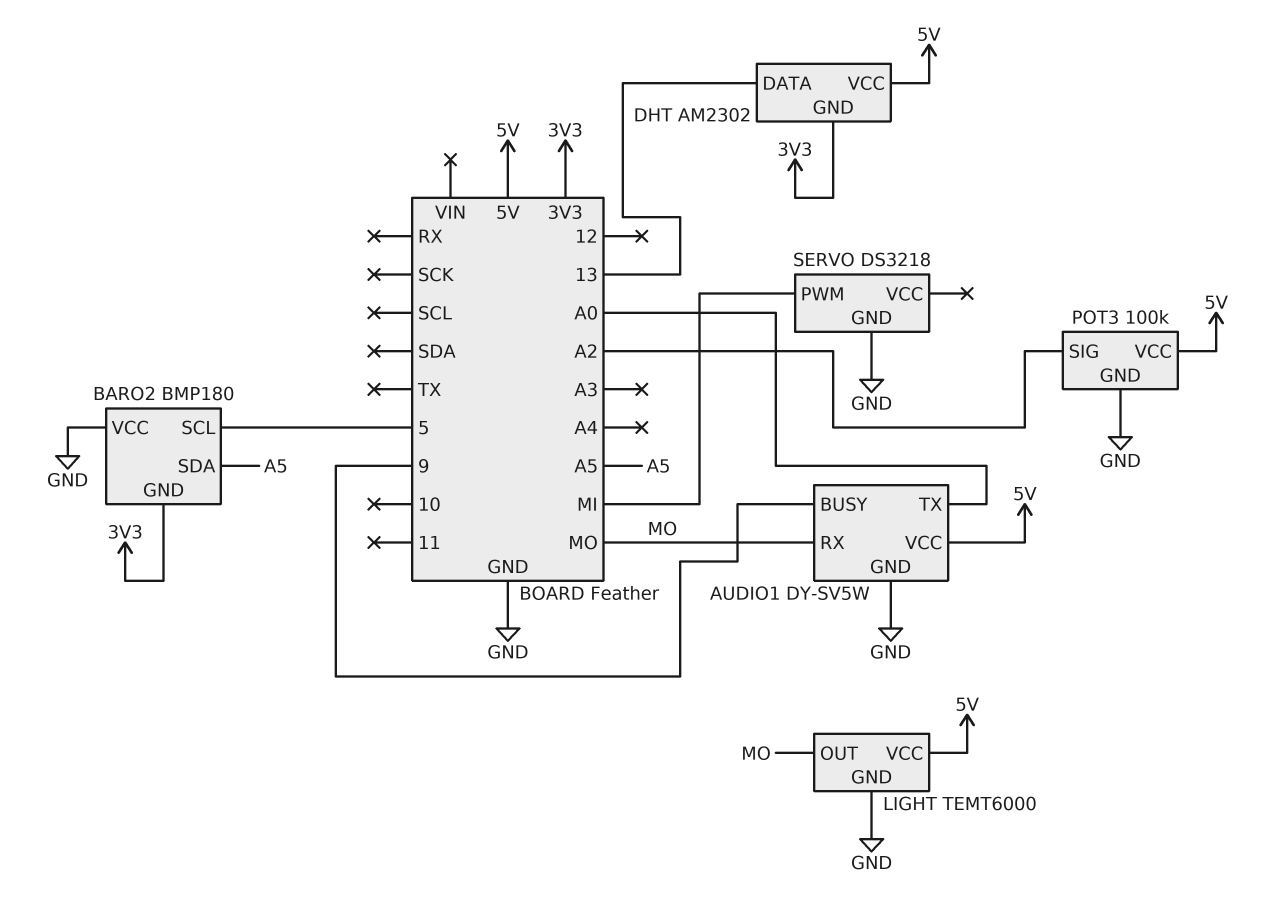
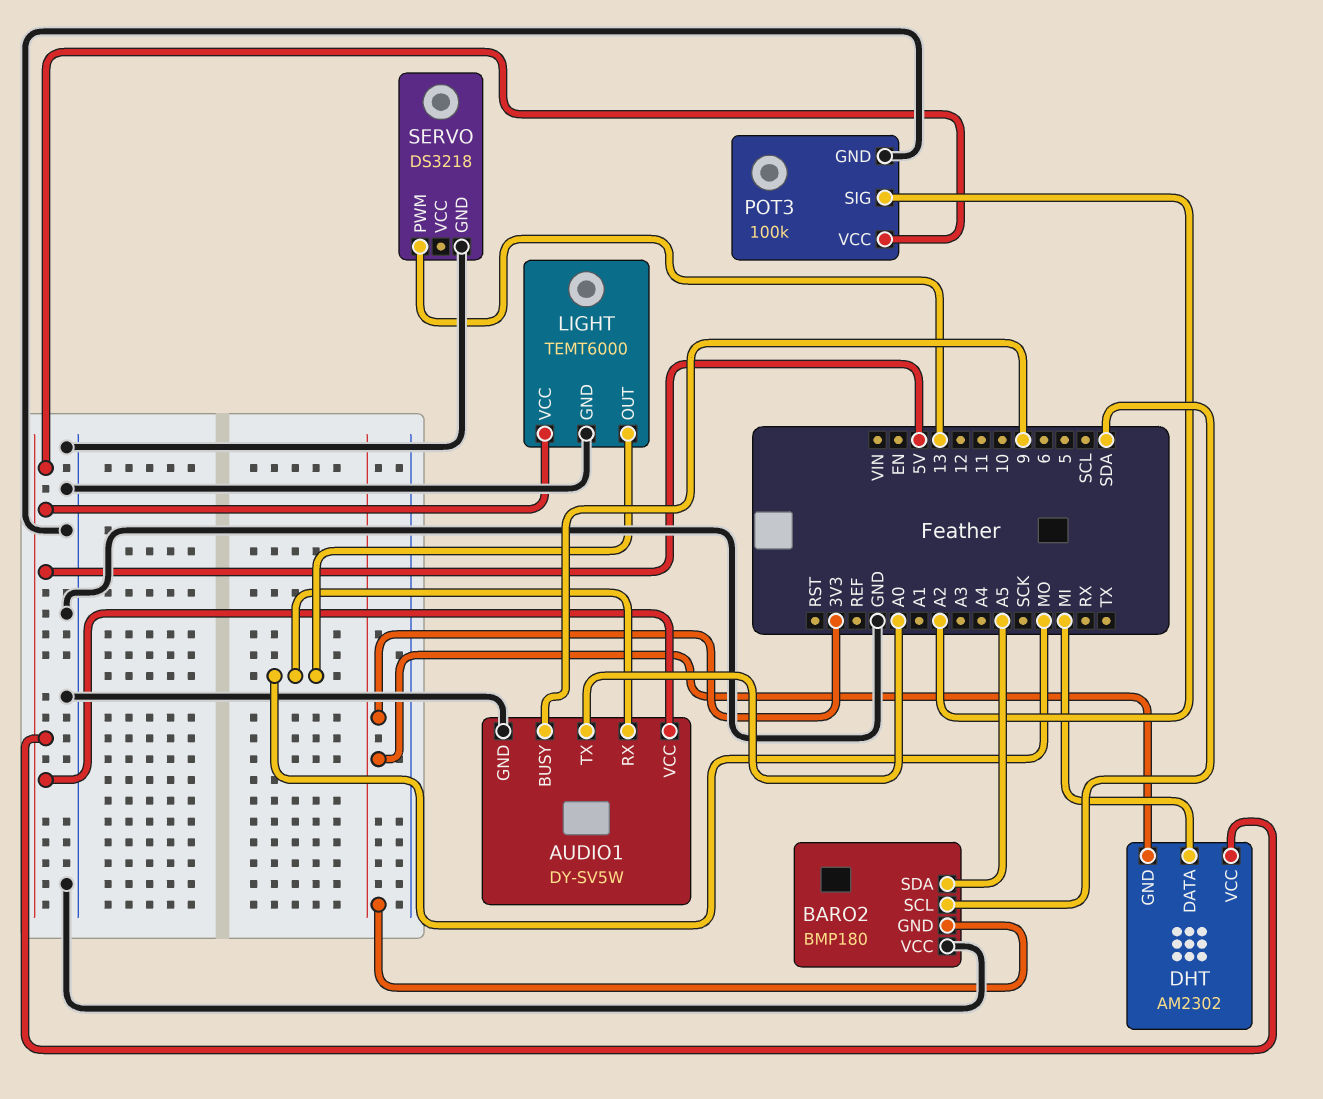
BARO2 pin SCL: 5 -> SDA
DHT pin DATA: 13 -> MI
SERVO pin PWM: MI -> 13

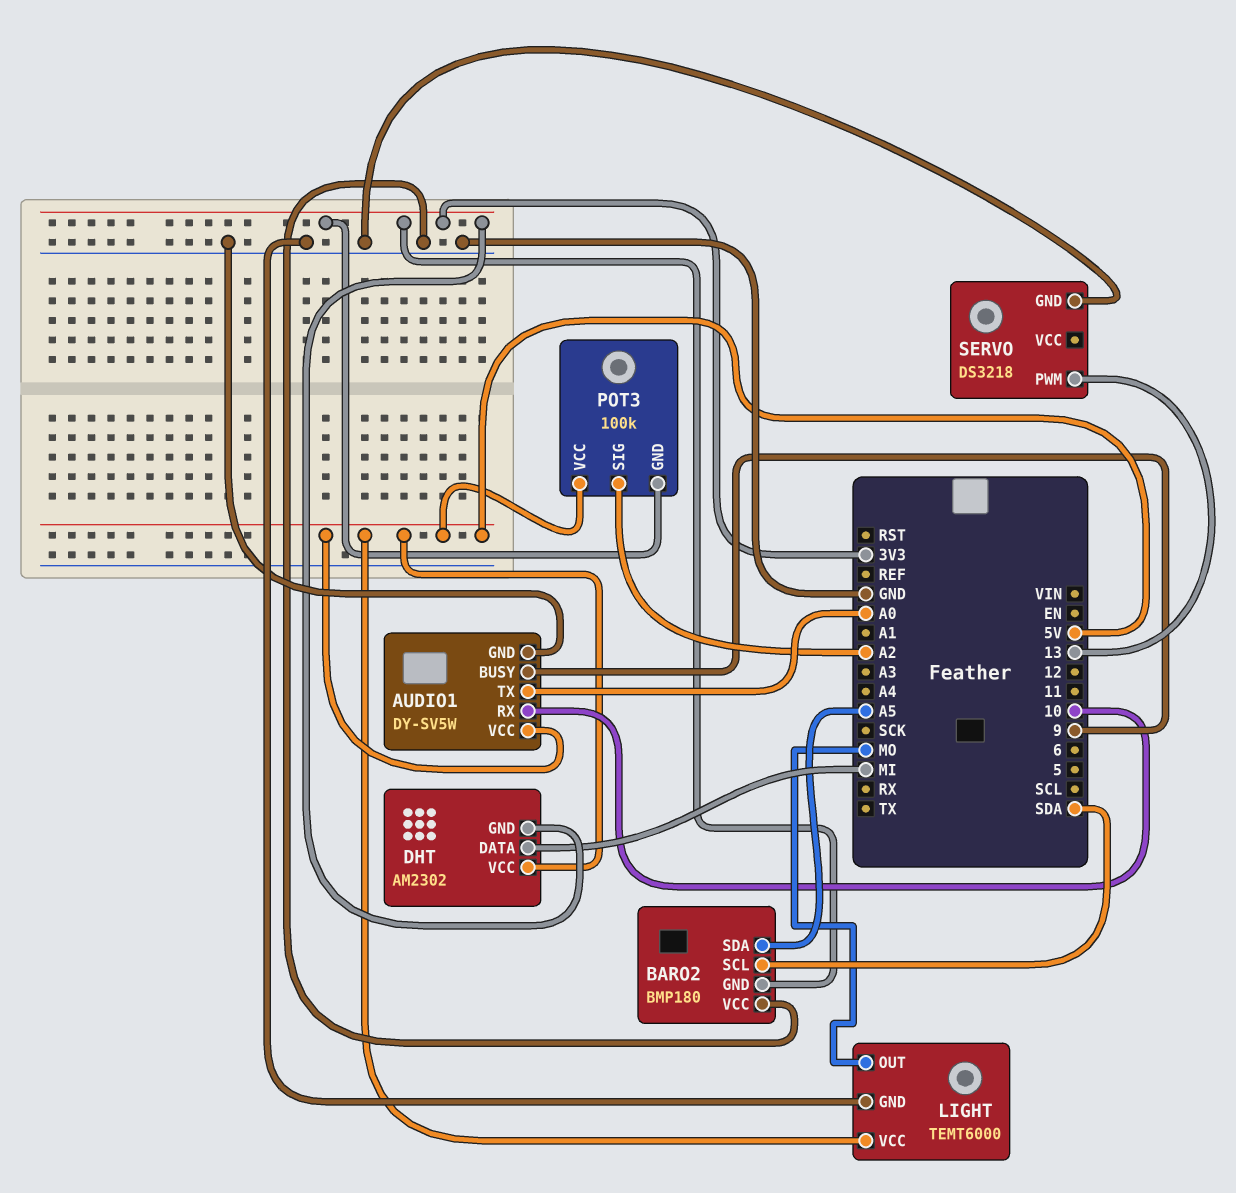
AUDIO1 pin RX: MO -> 10
POT3 pin GND: GND -> 3V3

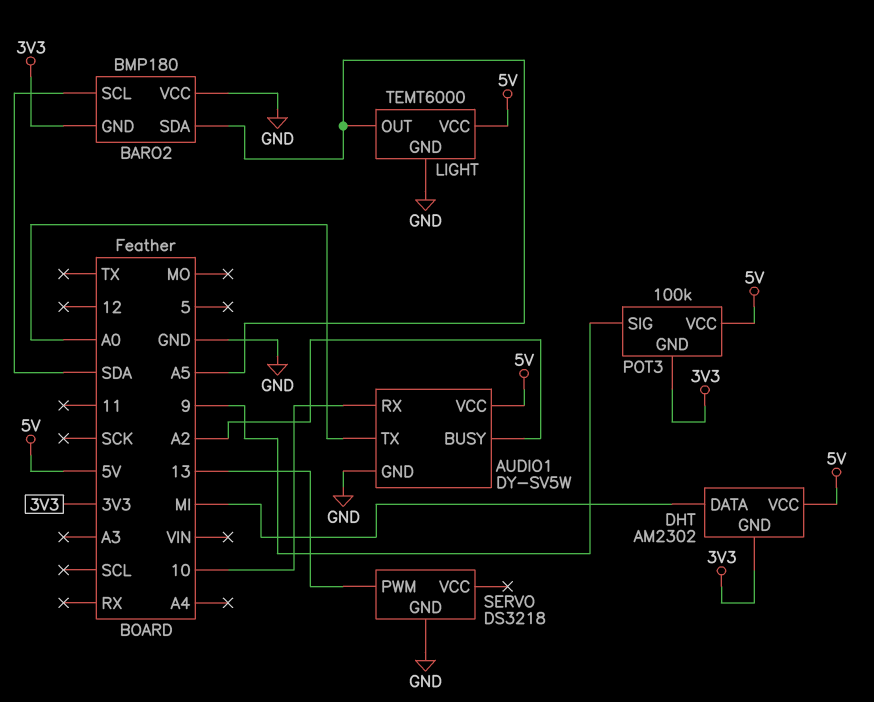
AUDIO1 pin BUSY: 9 -> A2
LIGHT pin OUT: MO -> A5
POT3 pin SIG: A2 -> 9

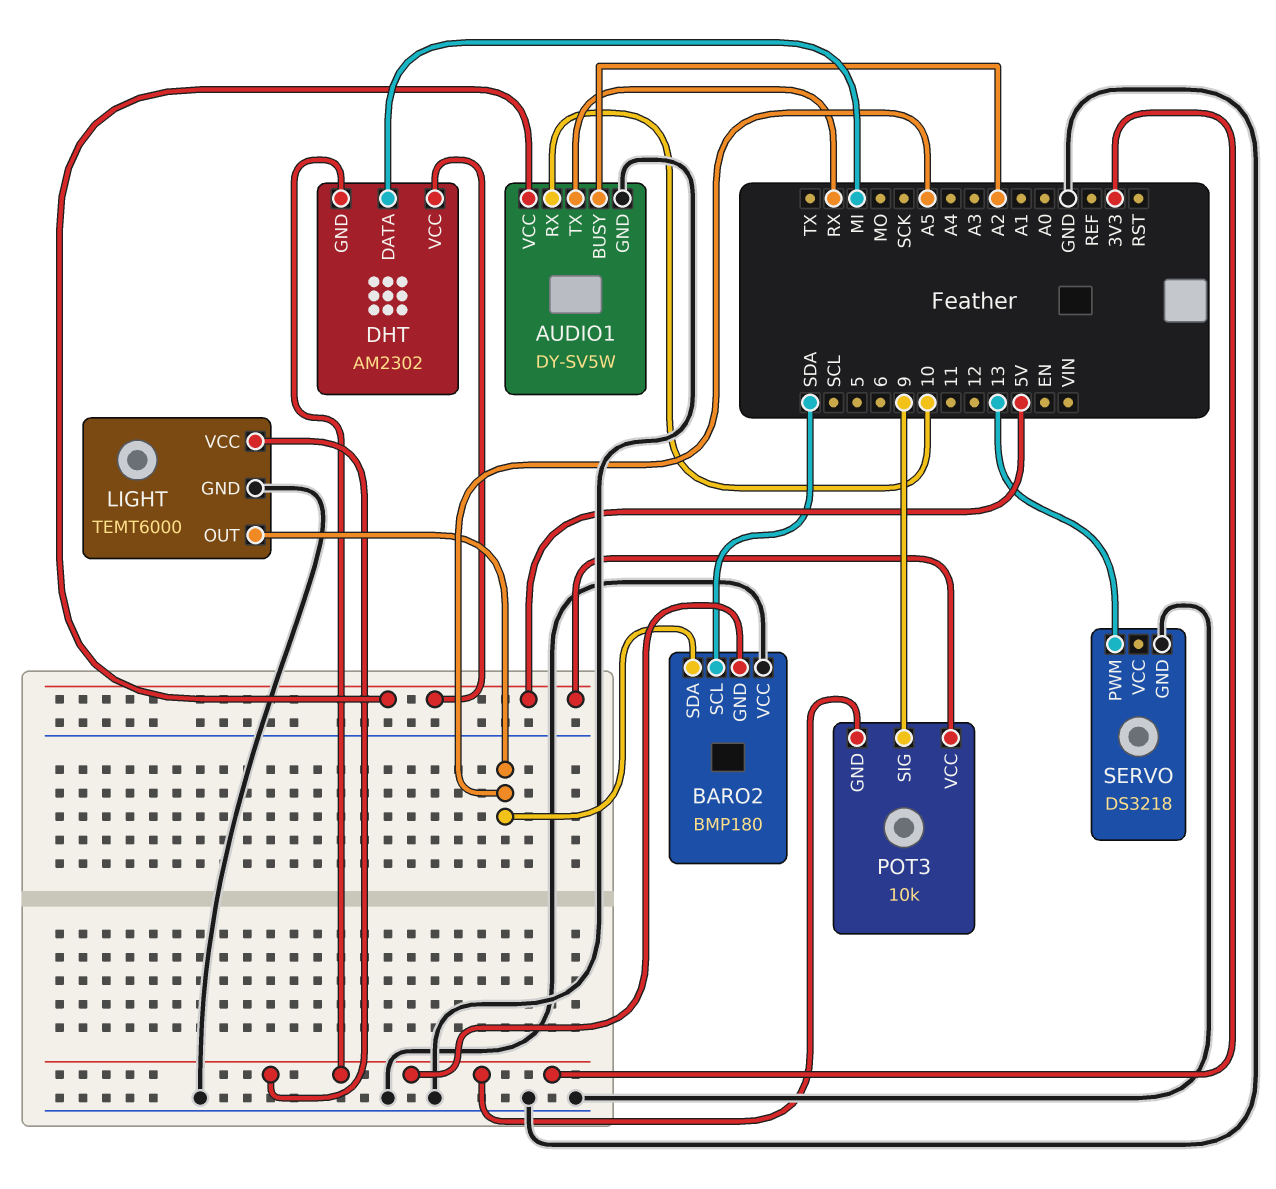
AUDIO1 pin TX: A0 -> RX
LIGHT pin VCC: 5V -> 3V3
POT3: 100k -> 10k

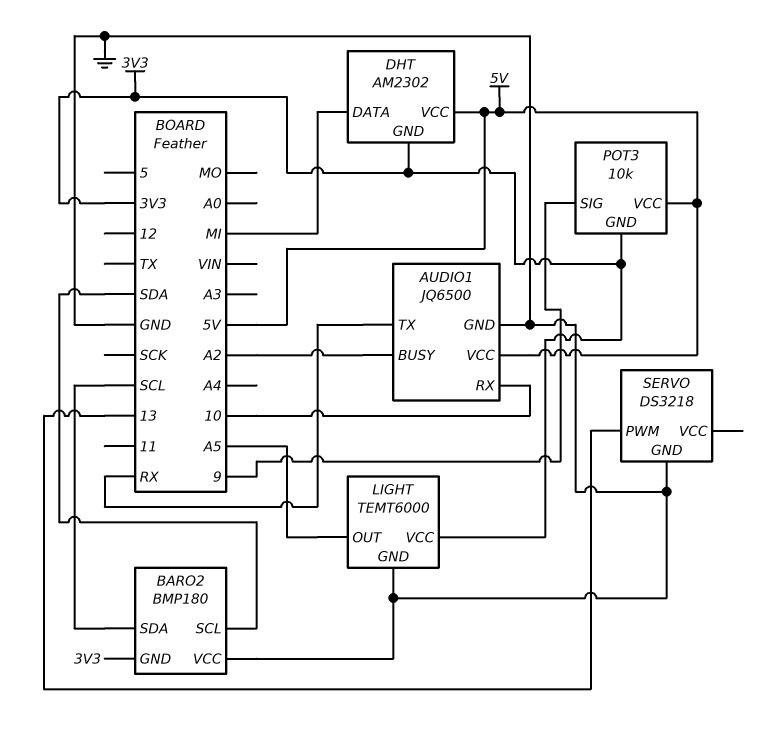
AUDIO1: DY-SV5W -> JQ6500
BARO2 pin SDA: A5 -> SCL

